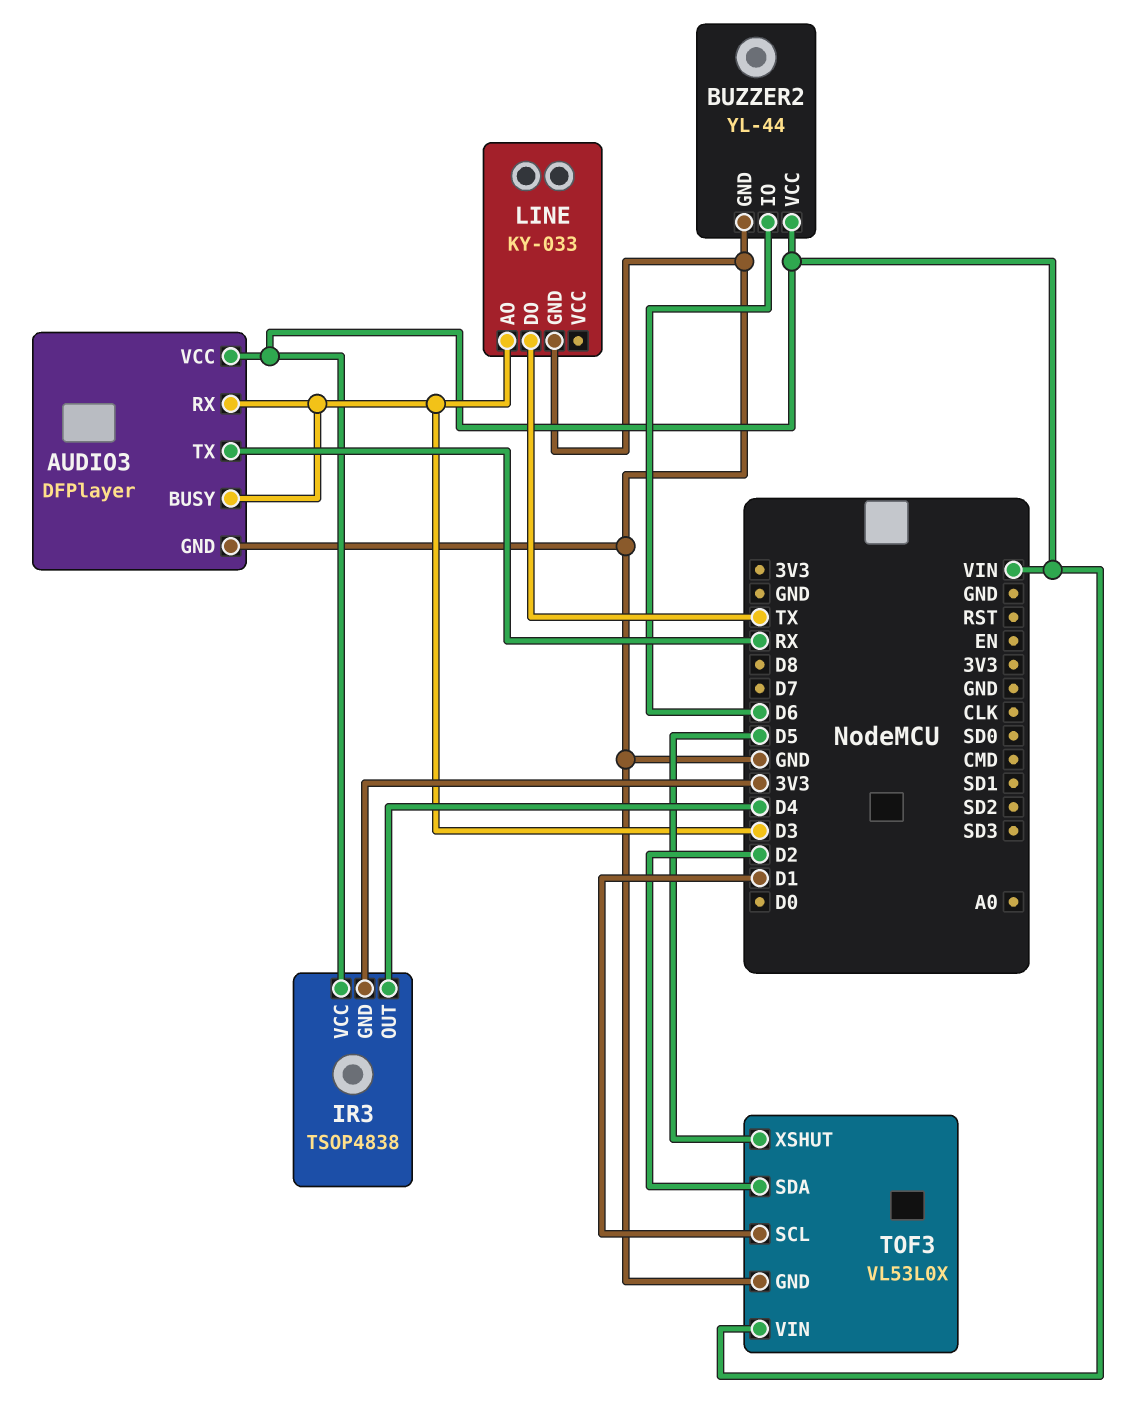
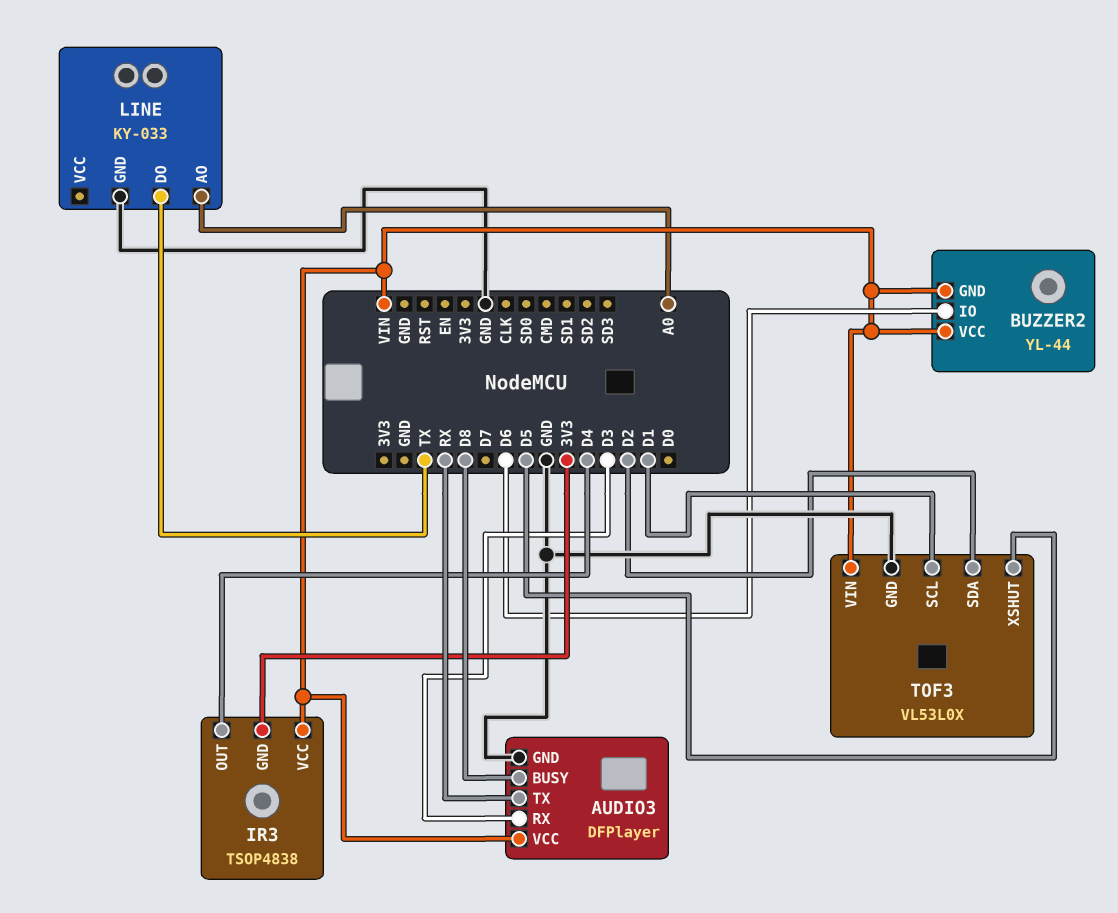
AUDIO3 pin BUSY: D3 -> D8
BUZZER2 pin GND: GND -> VIN
LINE pin AO: D3 -> A0

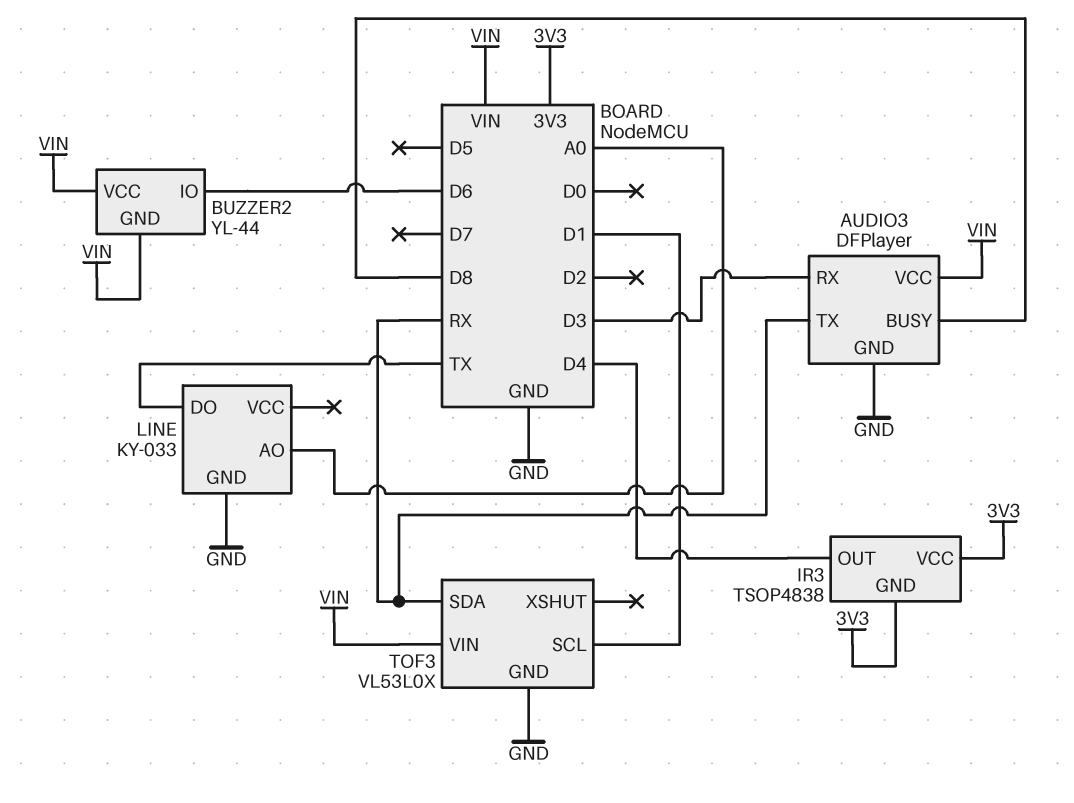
IR3 pin VCC: VIN -> 3V3
TOF3 pin SDA: D2 -> RX
TOF3 pin XSHUT: D5 -> none

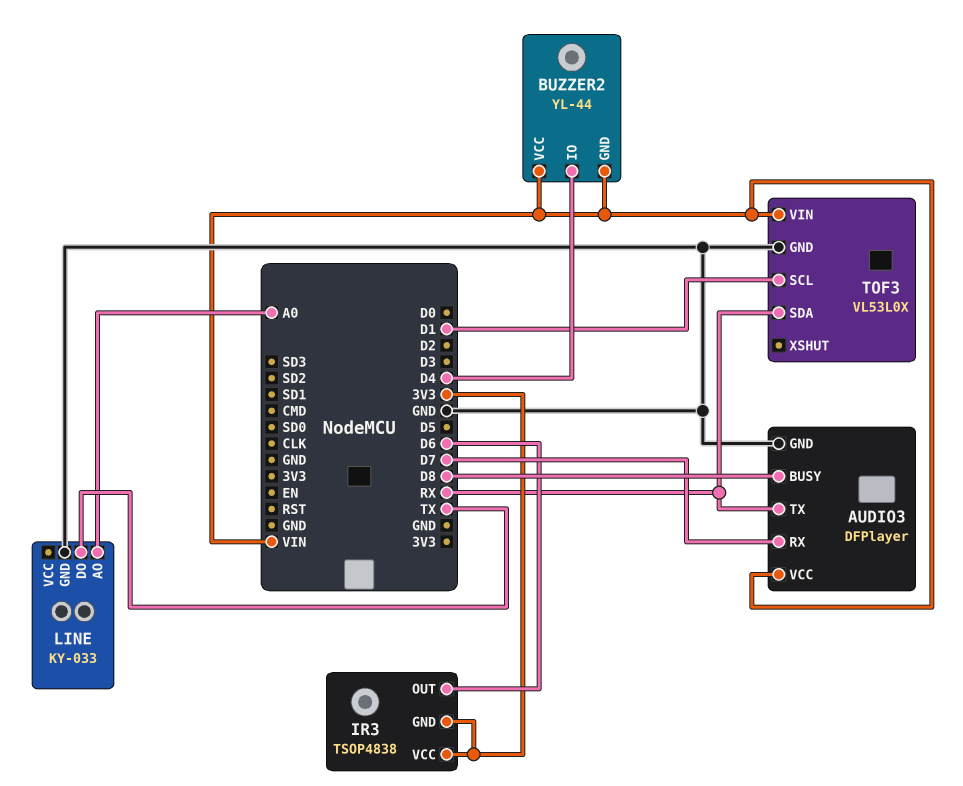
AUDIO3 pin RX: D3 -> D7
BUZZER2 pin IO: D6 -> D4
IR3 pin OUT: D4 -> D6

